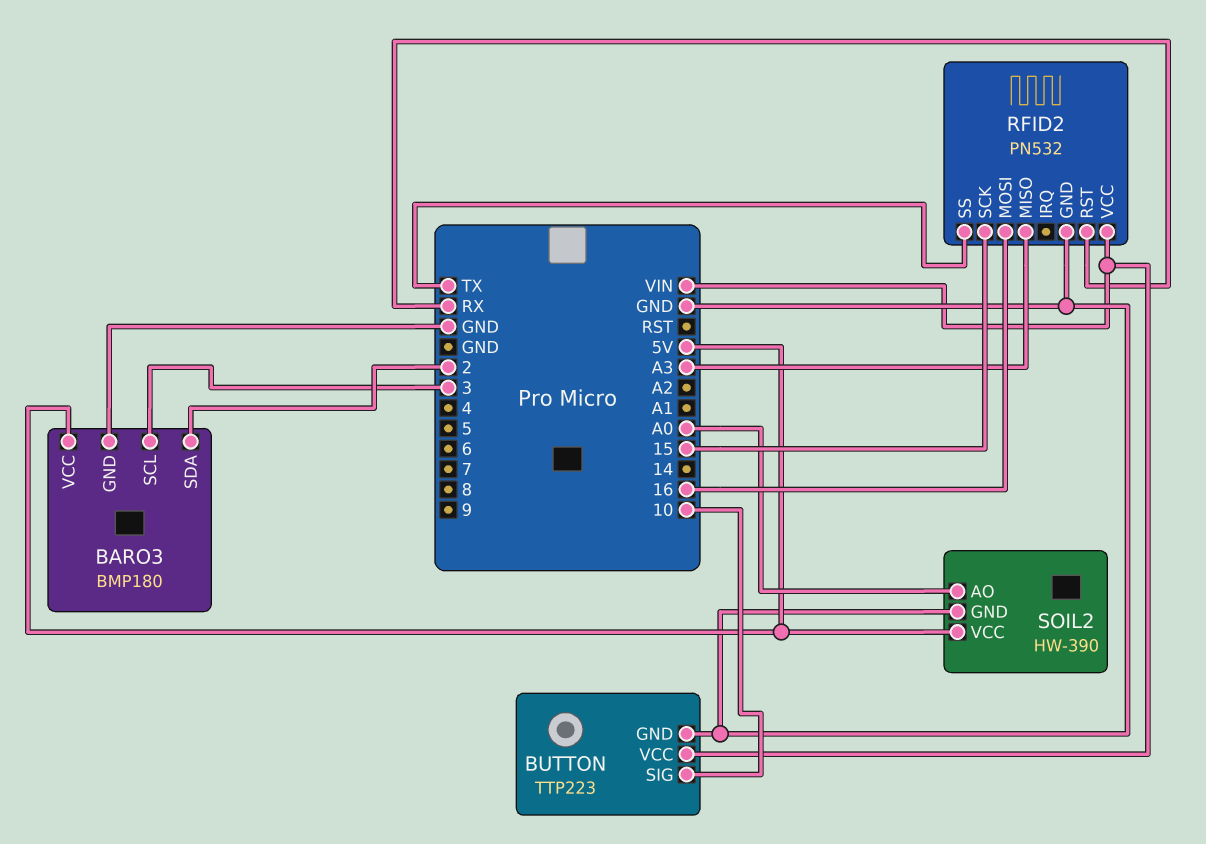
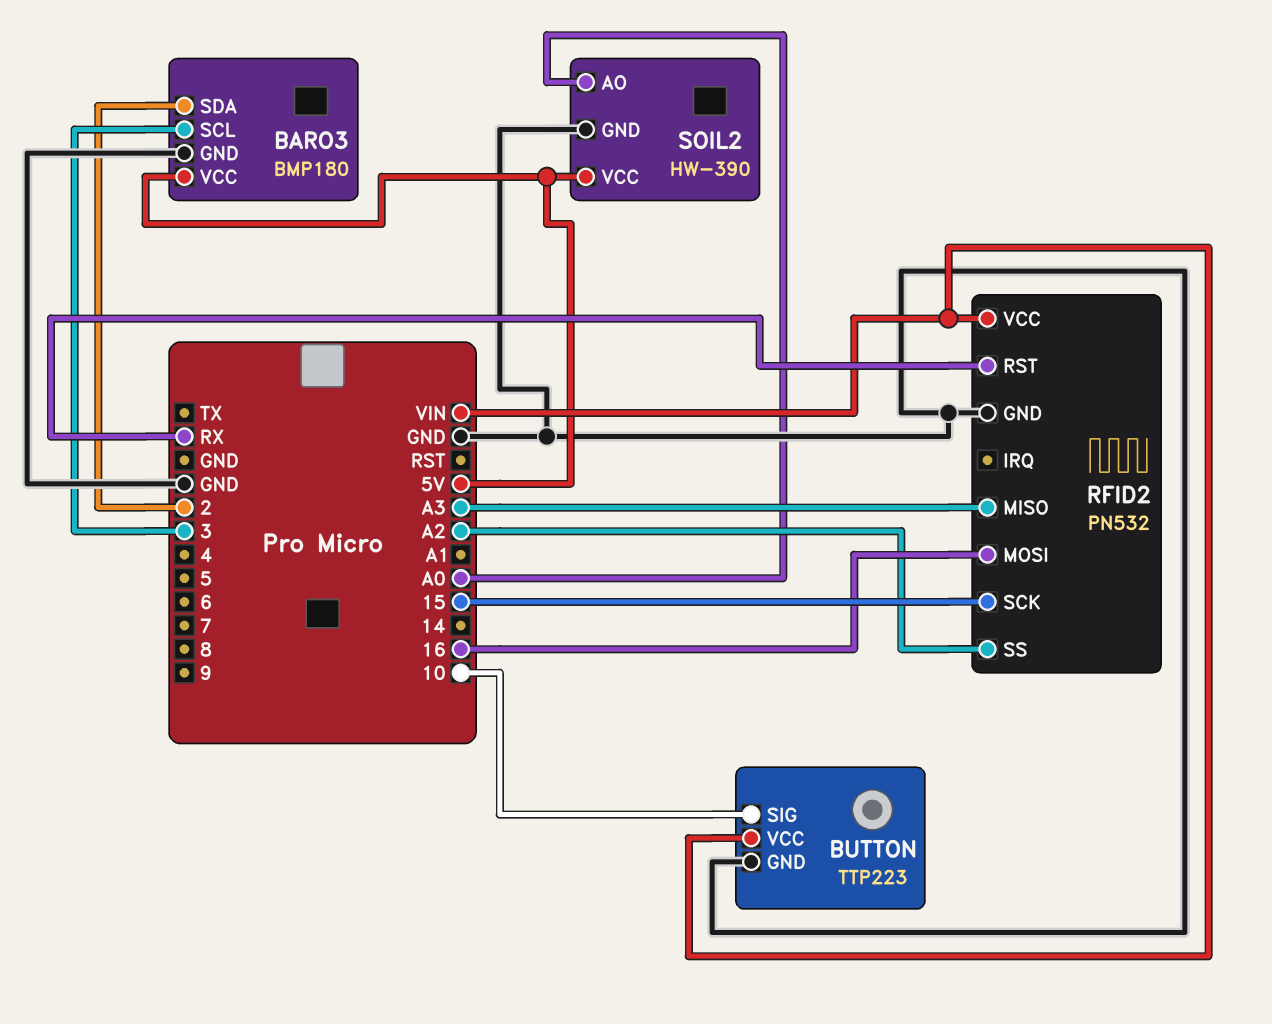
RFID2 pin SS: TX -> A2

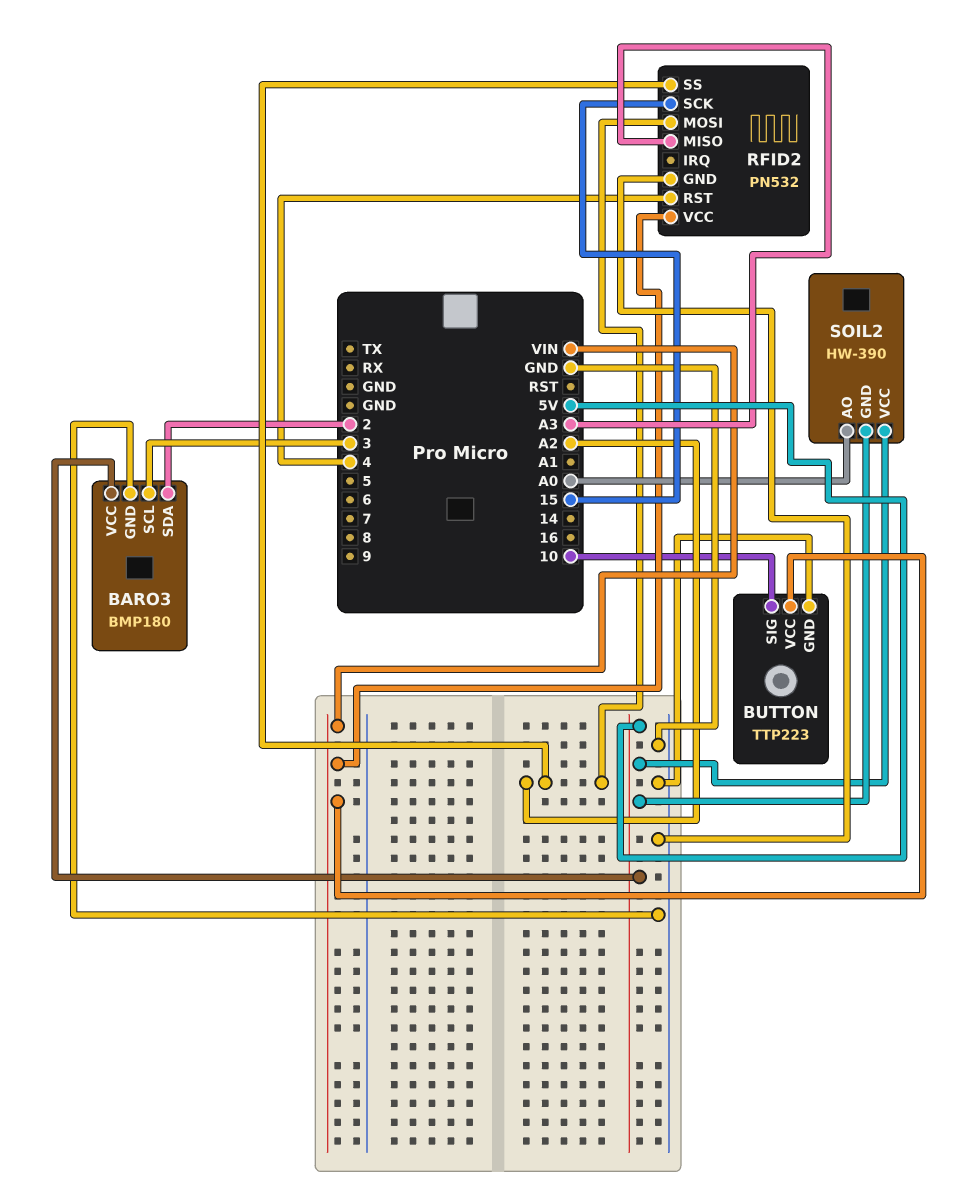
RFID2 pin MOSI: 16 -> A2
RFID2 pin RST: RX -> 4
SOIL2 pin GND: GND -> 5V

